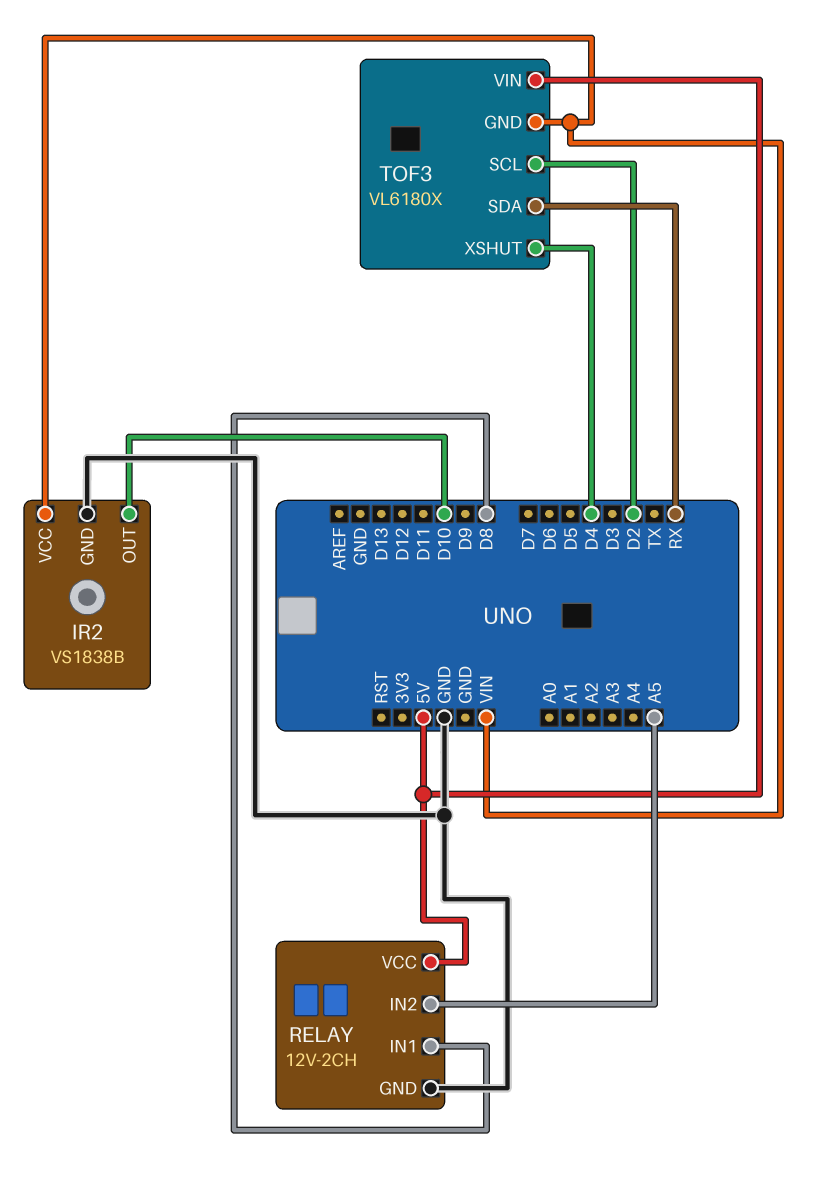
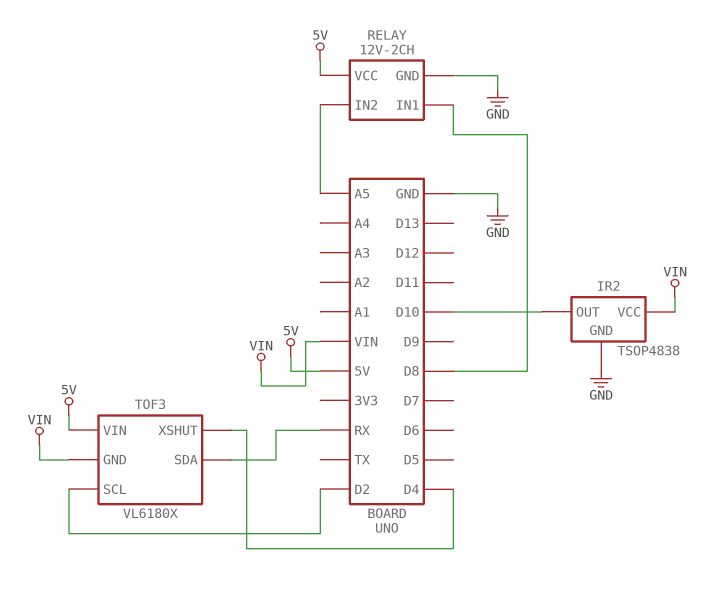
IR2: VS1838B -> TSOP4838

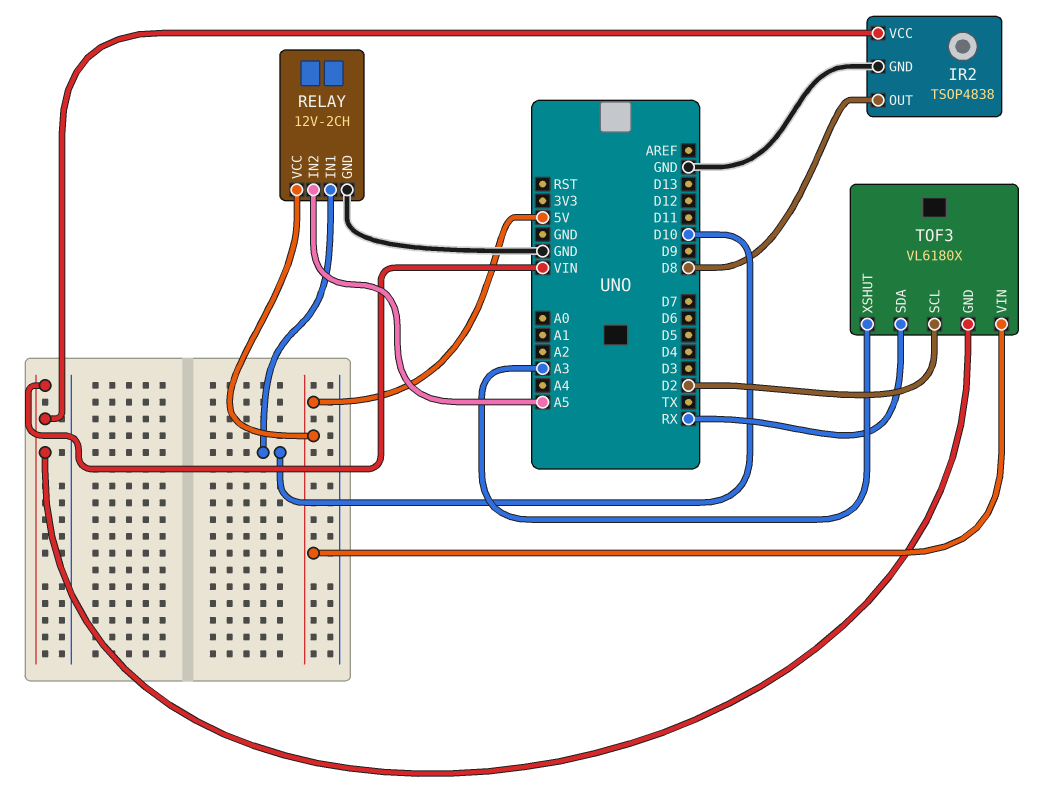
IR2 pin OUT: D10 -> D8
RELAY pin IN1: D8 -> D10
TOF3 pin XSHUT: D4 -> A3

